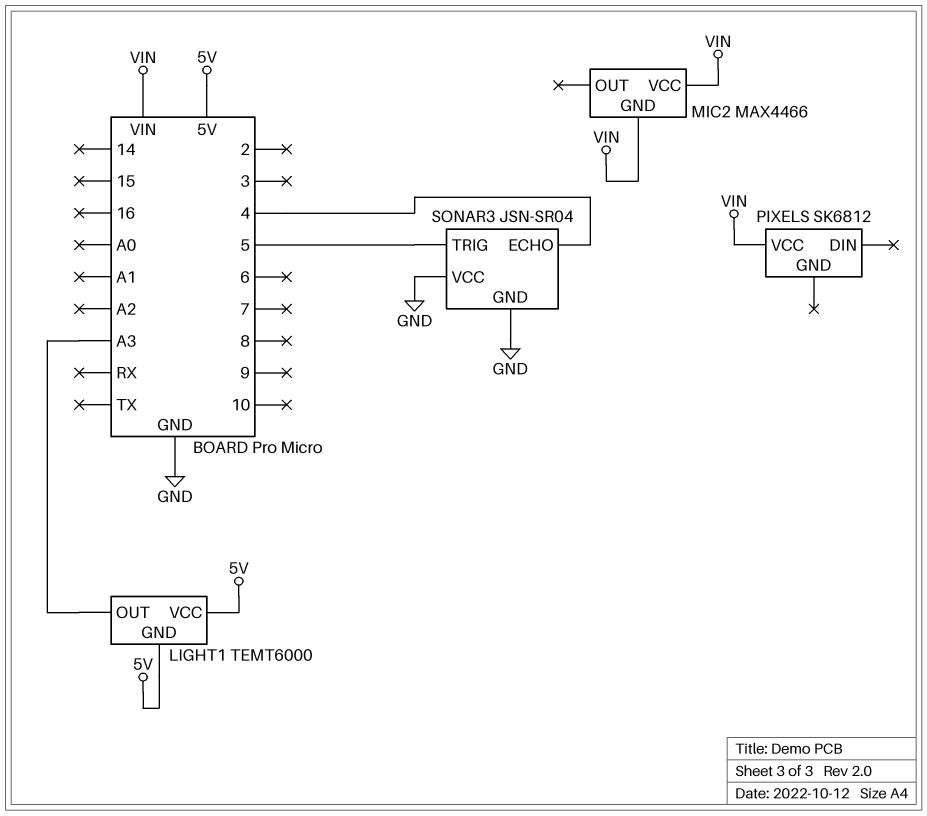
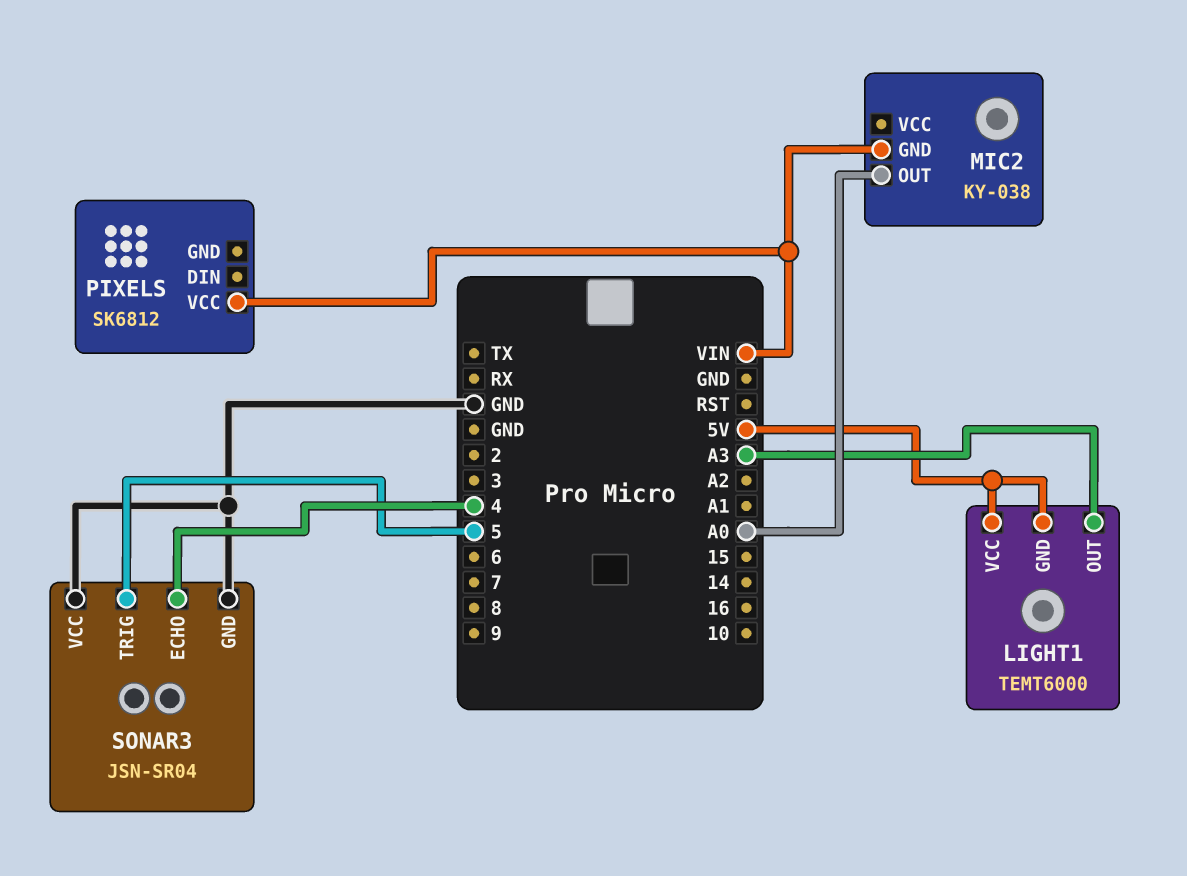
MIC2: MAX4466 -> KY-038
MIC2 pin OUT: none -> A0
MIC2 pin VCC: VIN -> none

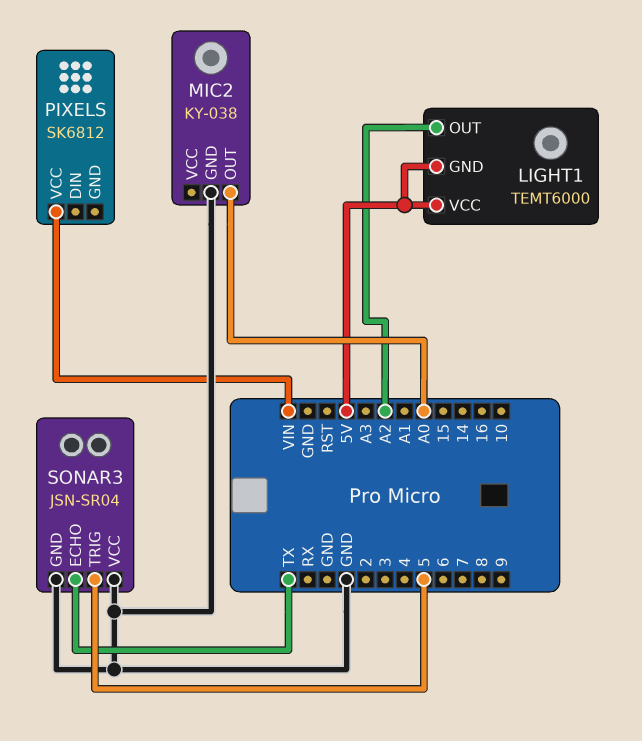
LIGHT1 pin OUT: A3 -> A2
MIC2 pin GND: VIN -> GND
SONAR3 pin ECHO: 4 -> TX

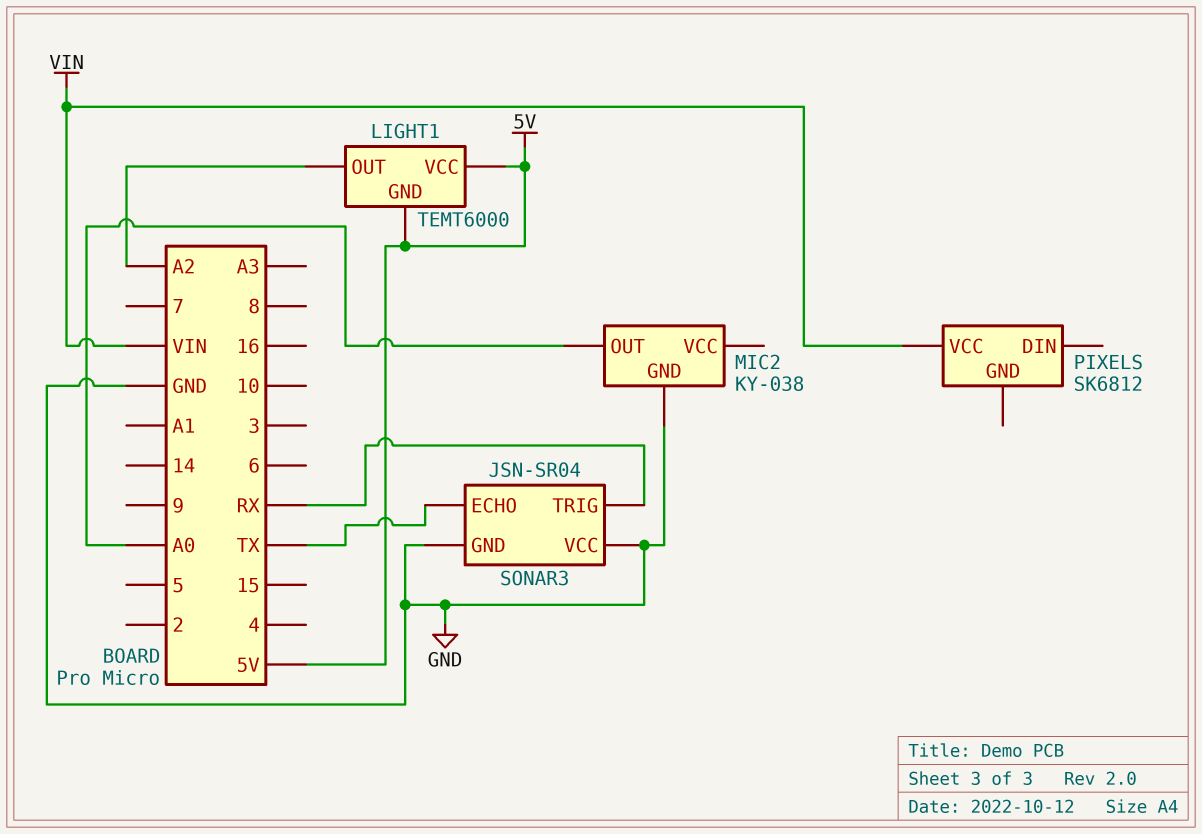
SONAR3 pin TRIG: 5 -> RX

